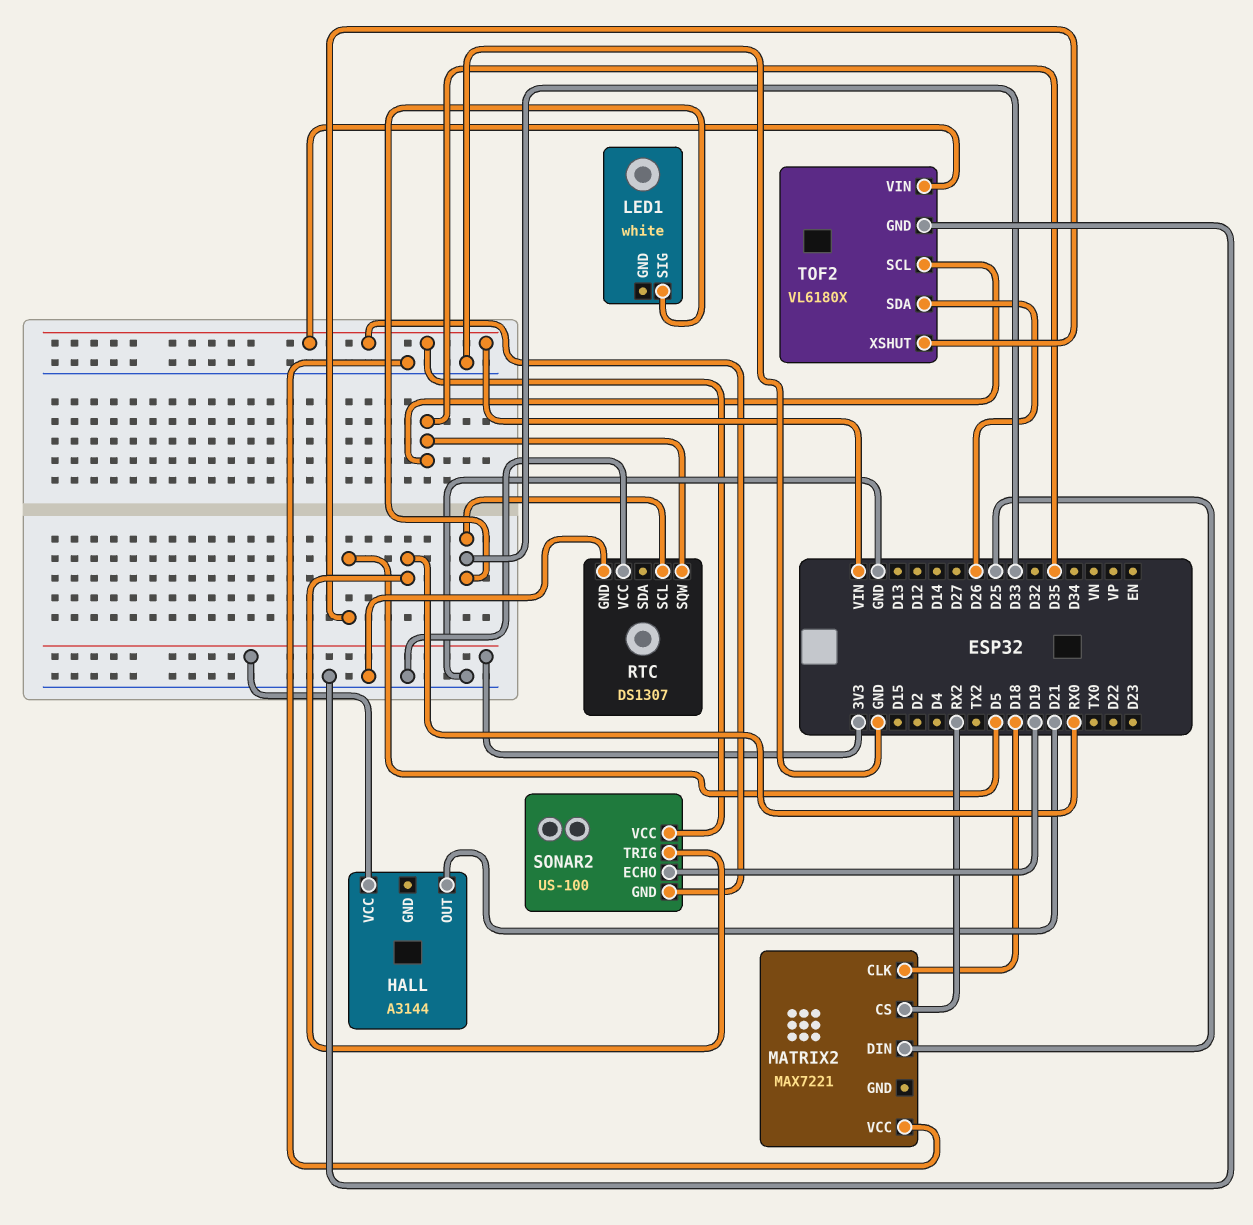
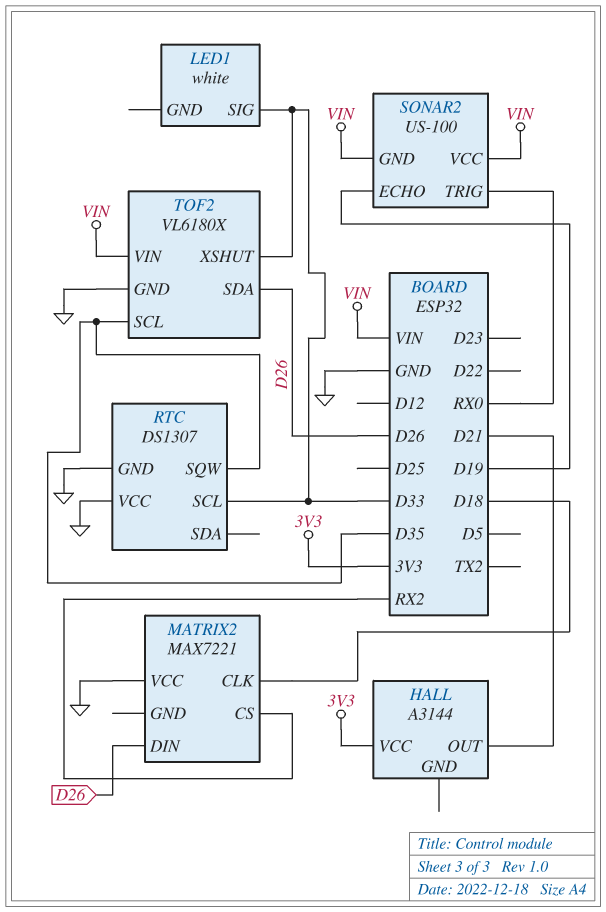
MATRIX2 pin DIN: D25 -> D26
TOF2 pin XSHUT: D5 -> D33

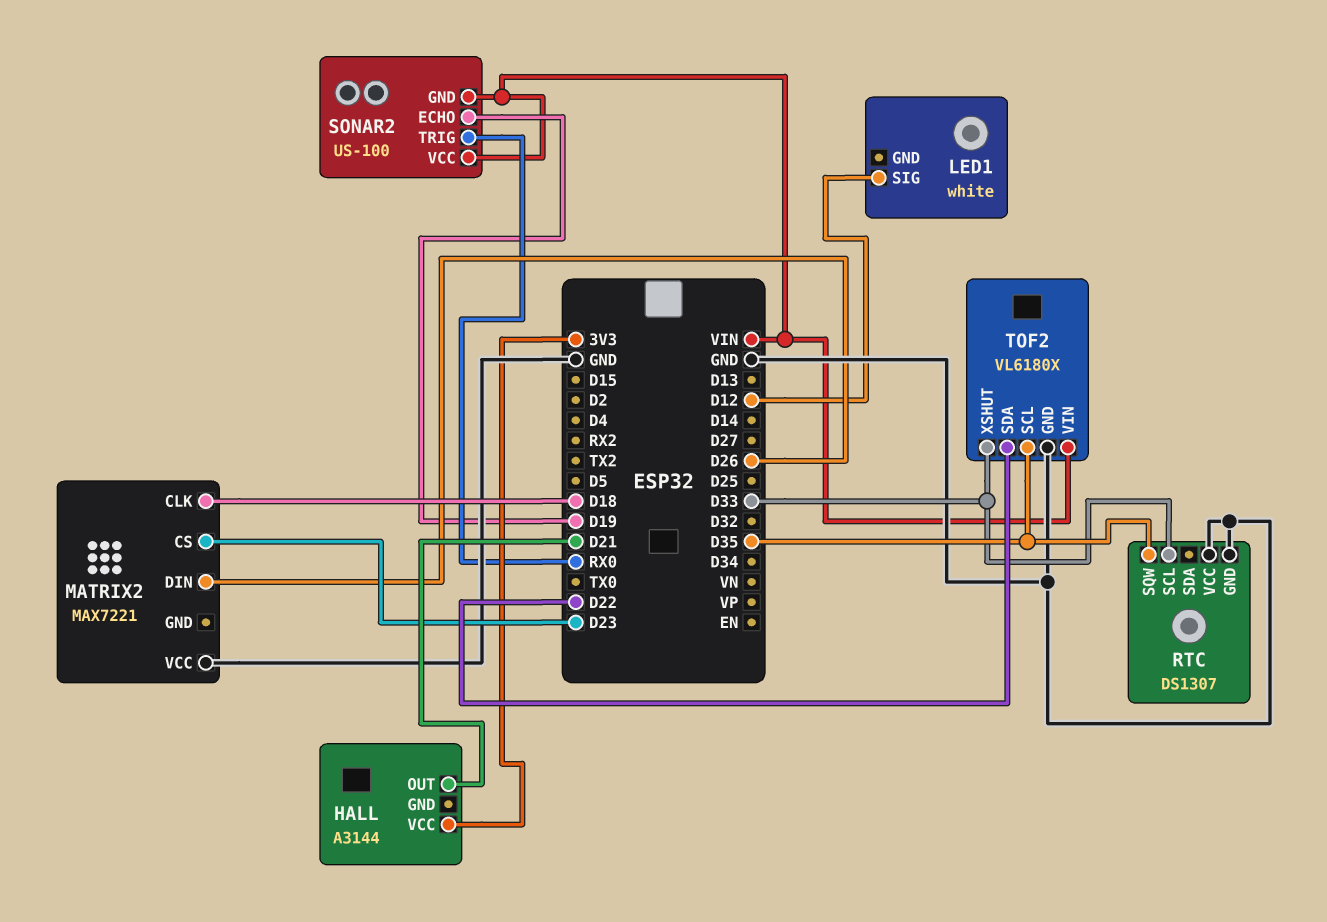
LED1 pin SIG: D33 -> D12
MATRIX2 pin CS: RX2 -> D23
TOF2 pin SDA: D26 -> D22

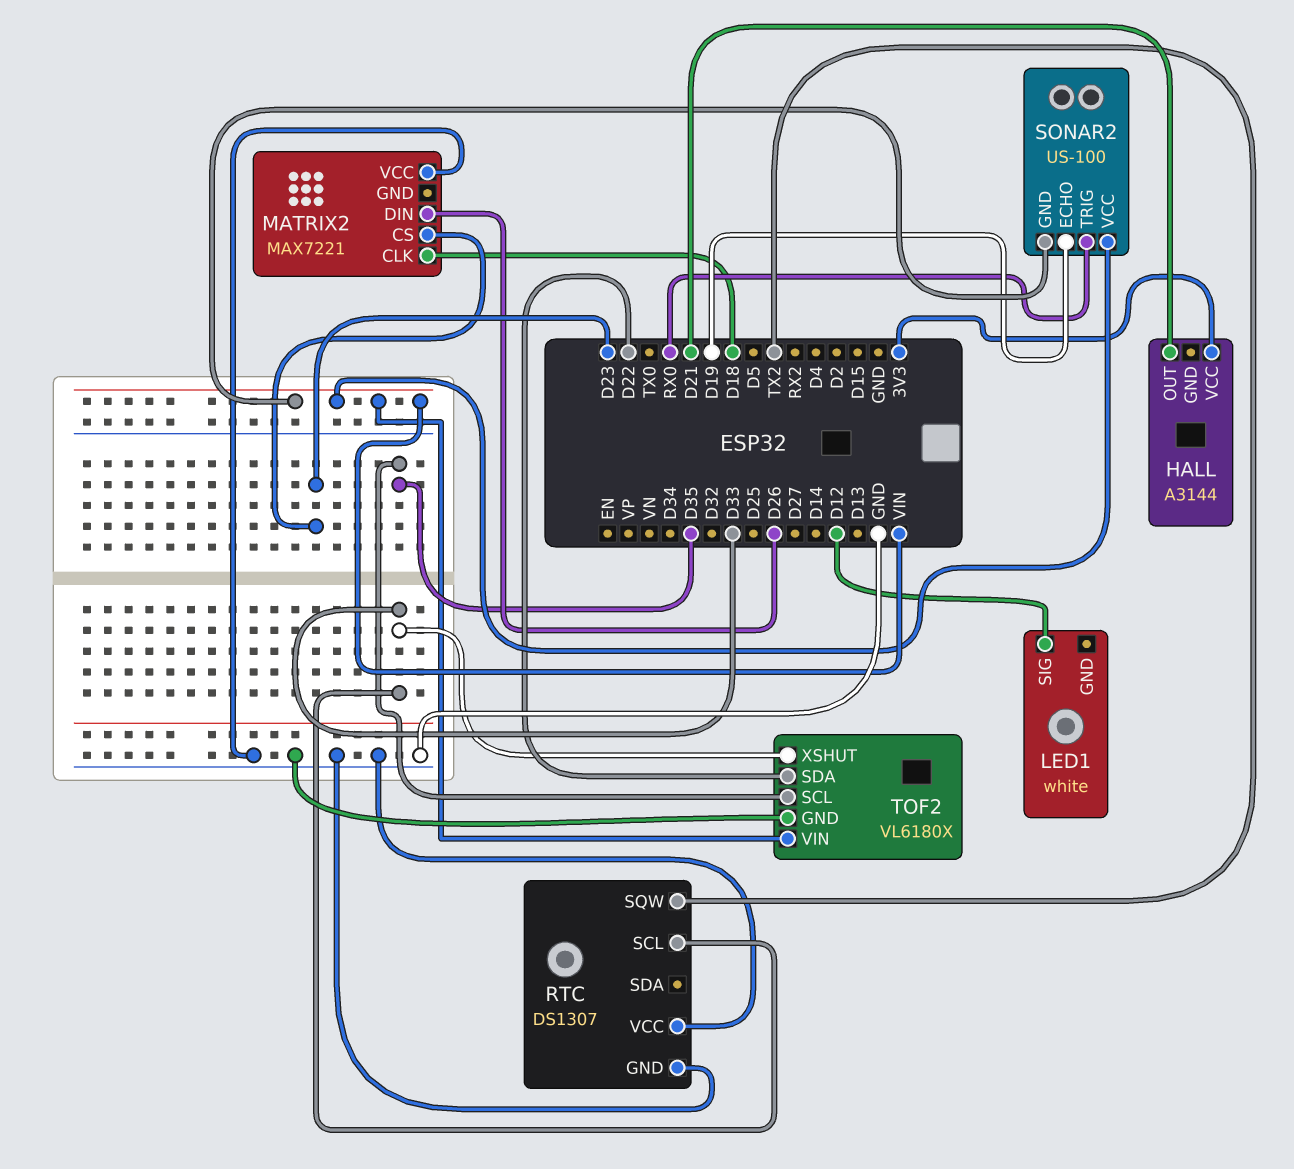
RTC pin SQW: D35 -> TX2

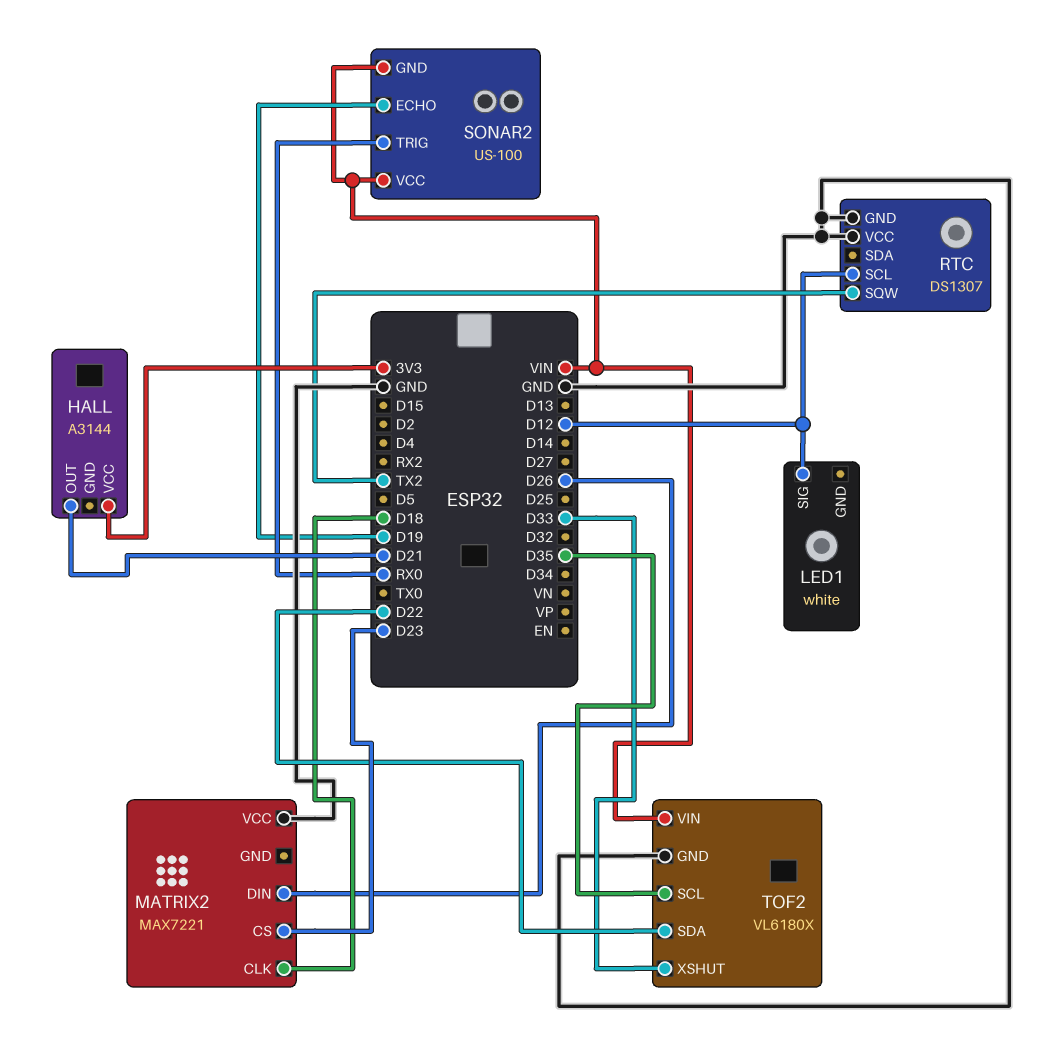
RTC pin SCL: D33 -> D12

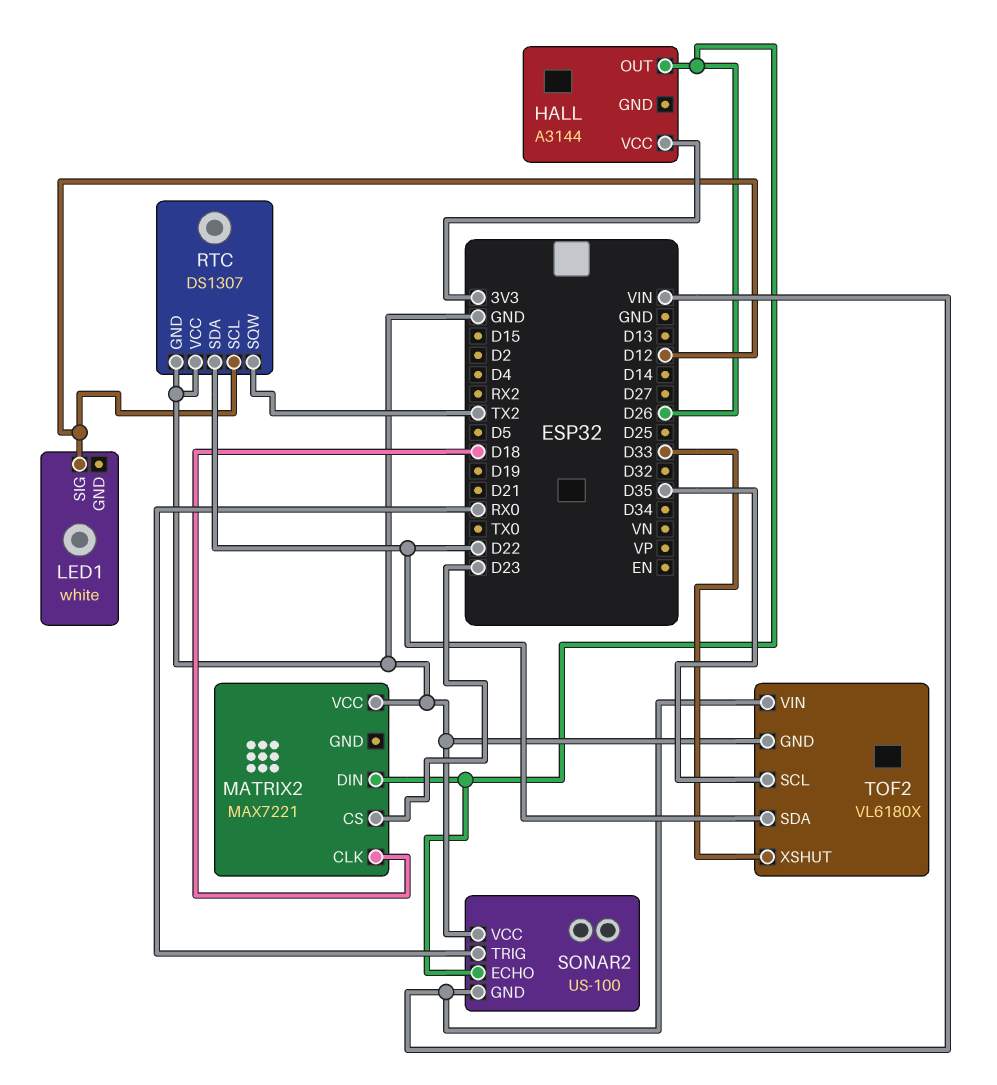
HALL pin OUT: D21 -> D26
RTC pin SDA: none -> D22
SONAR2 pin ECHO: D19 -> D26
SONAR2 pin VCC: VIN -> GND

